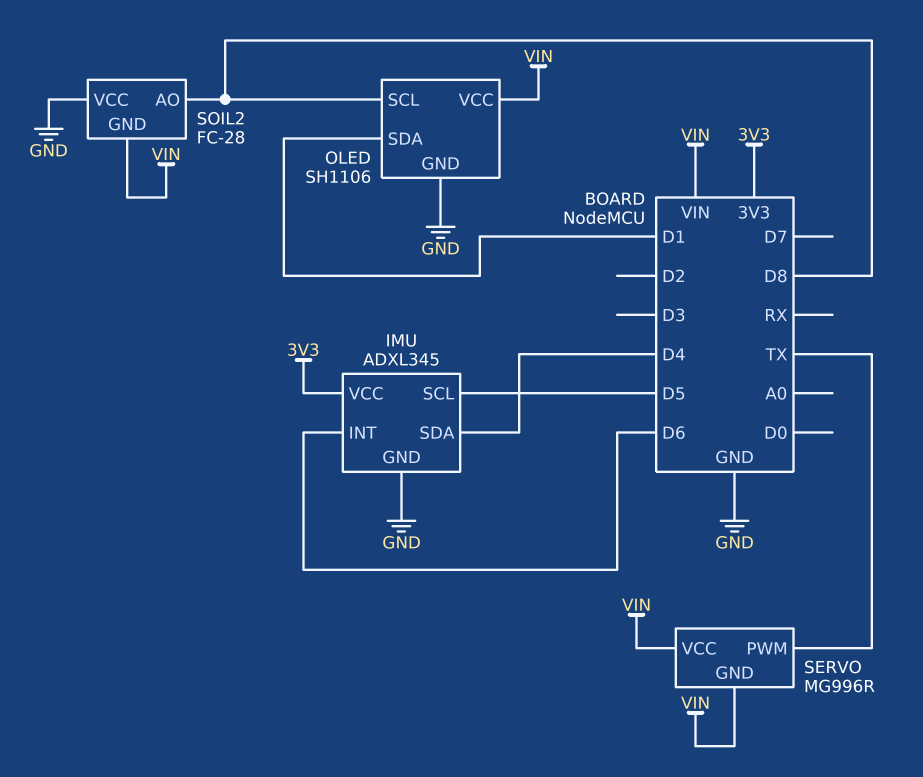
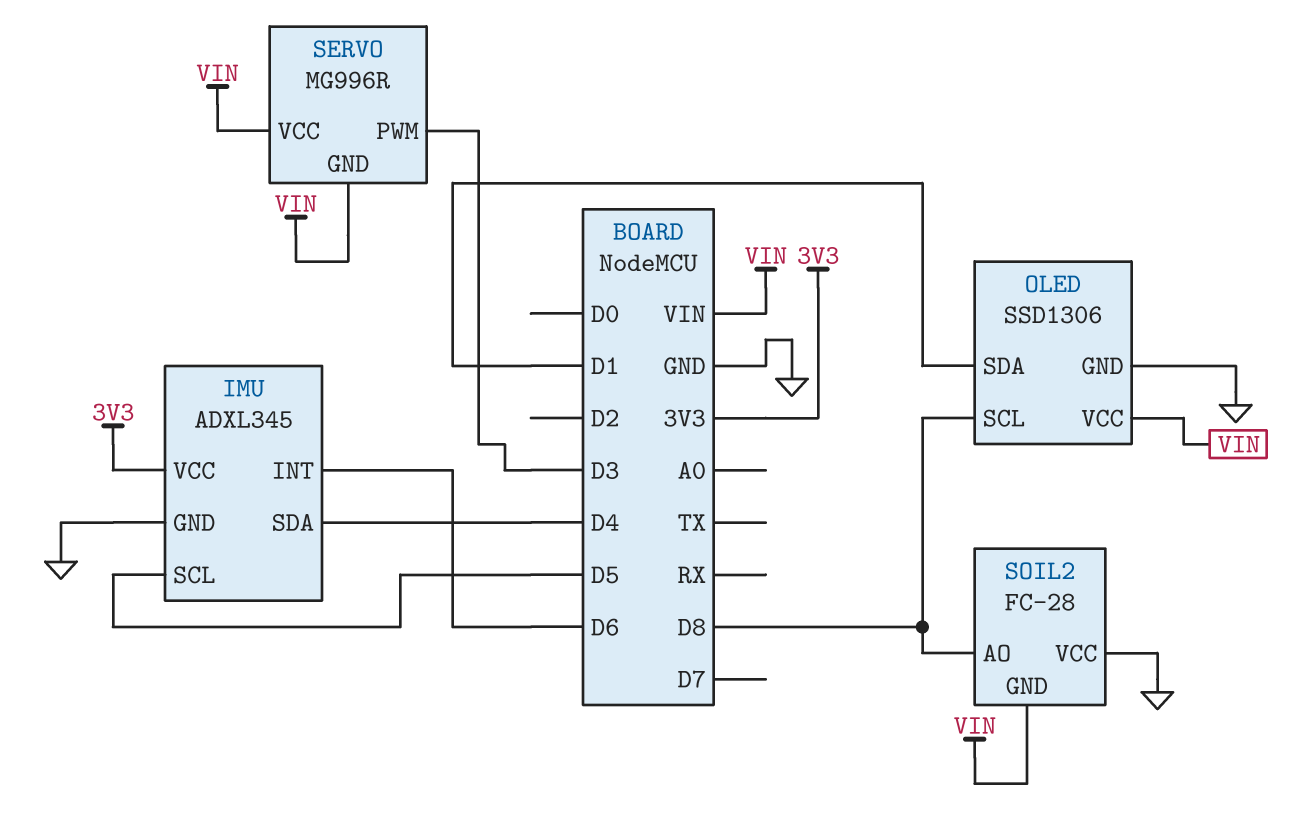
OLED: SH1106 -> SSD1306
SERVO pin PWM: TX -> D3

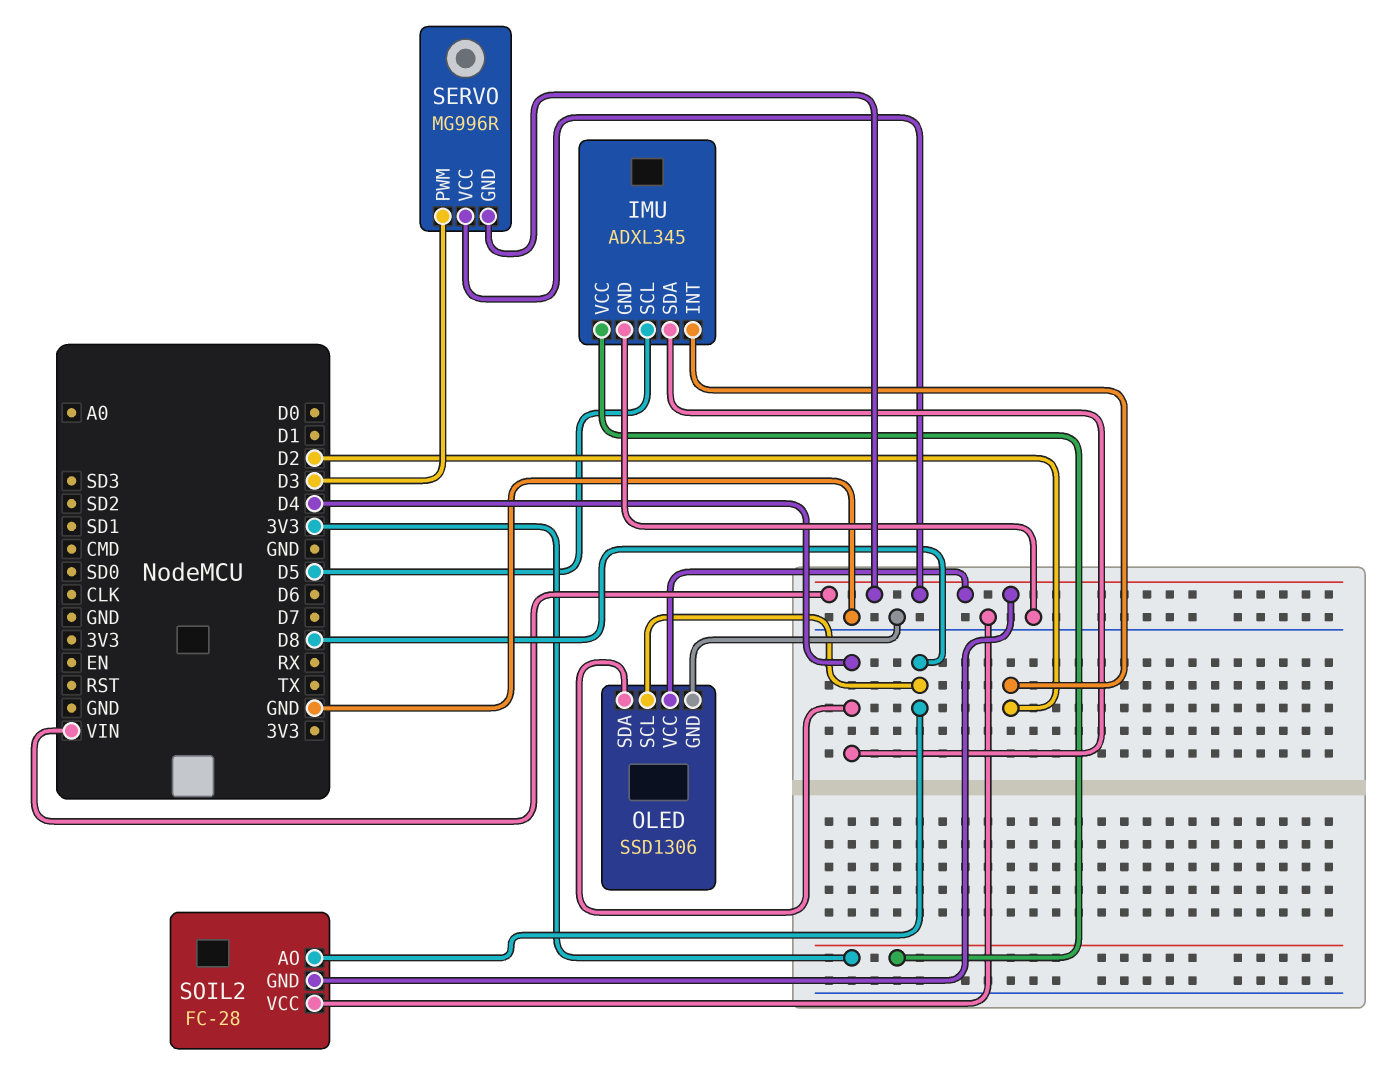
IMU pin INT: D6 -> D2
OLED pin SDA: D1 -> D4

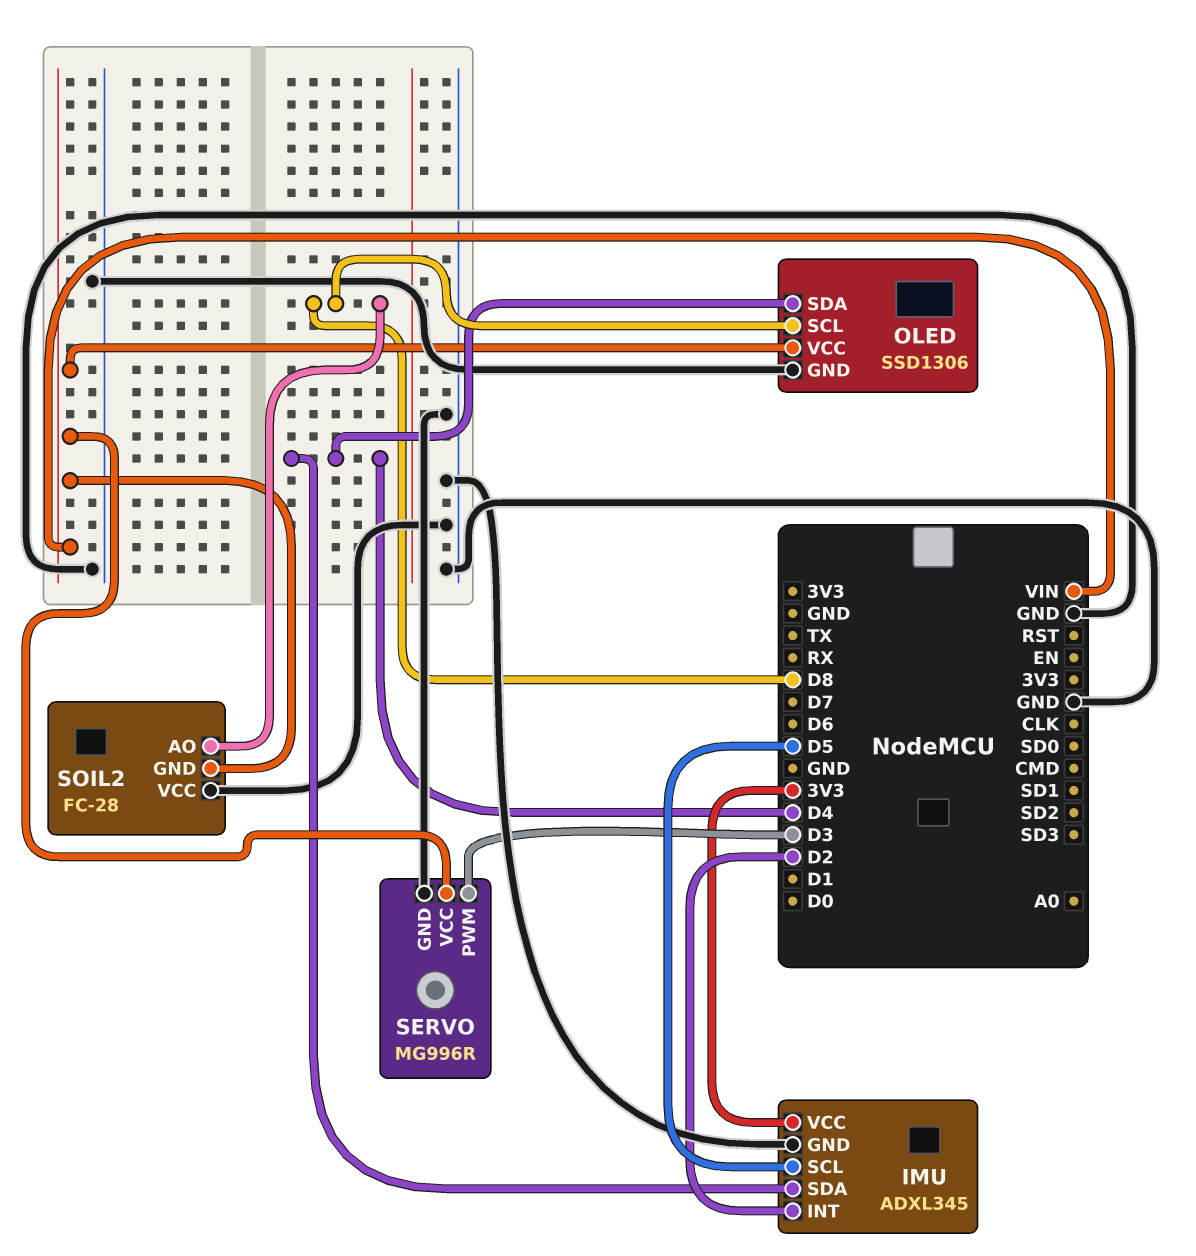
SERVO pin GND: VIN -> GND

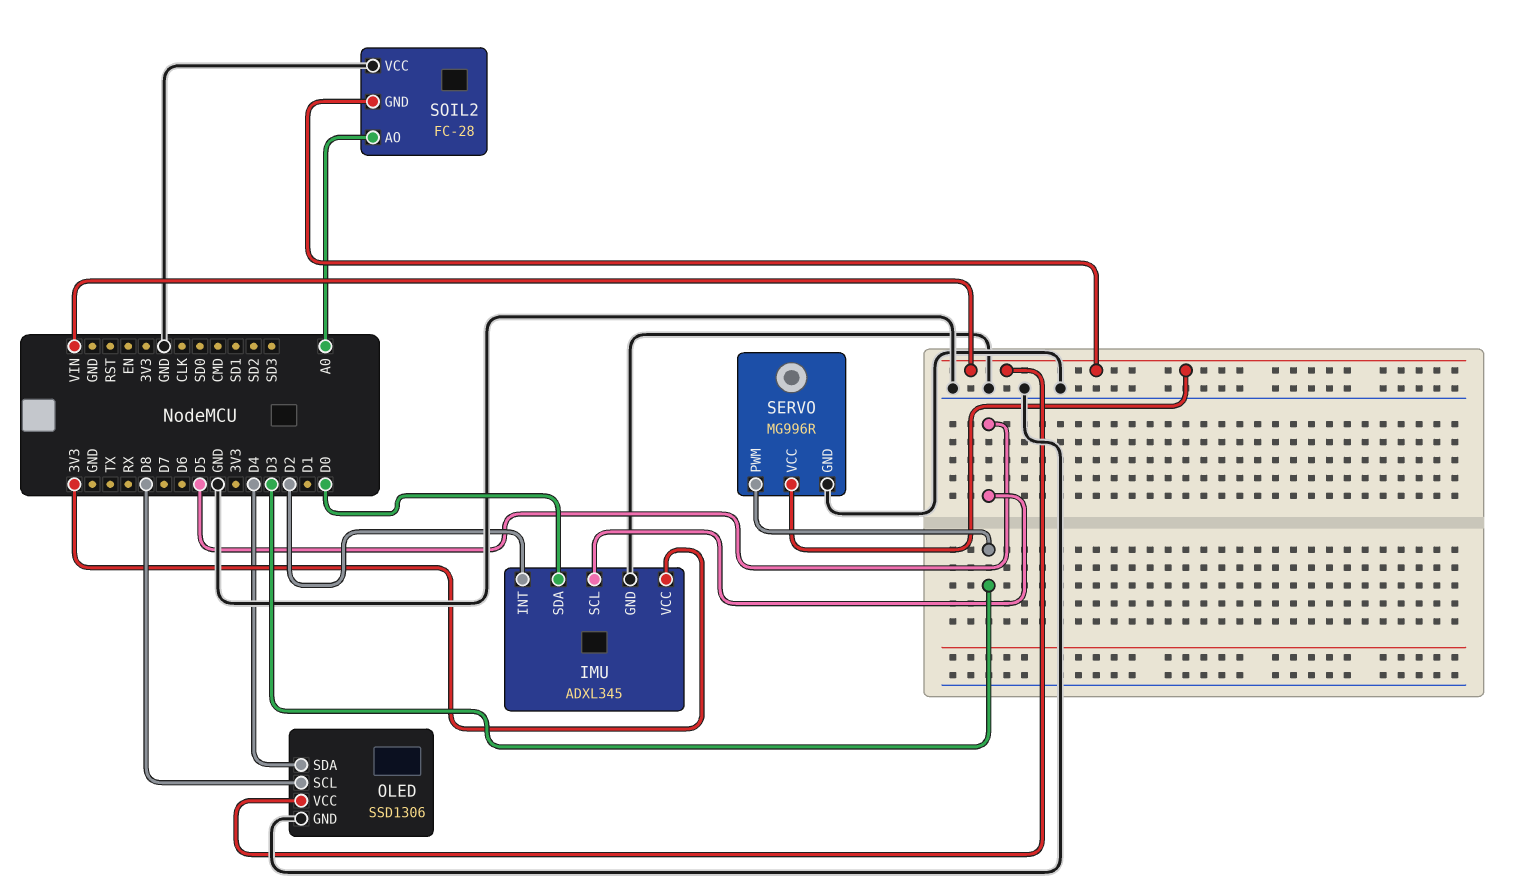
IMU pin SDA: D4 -> D0
SOIL2 pin AO: D8 -> A0

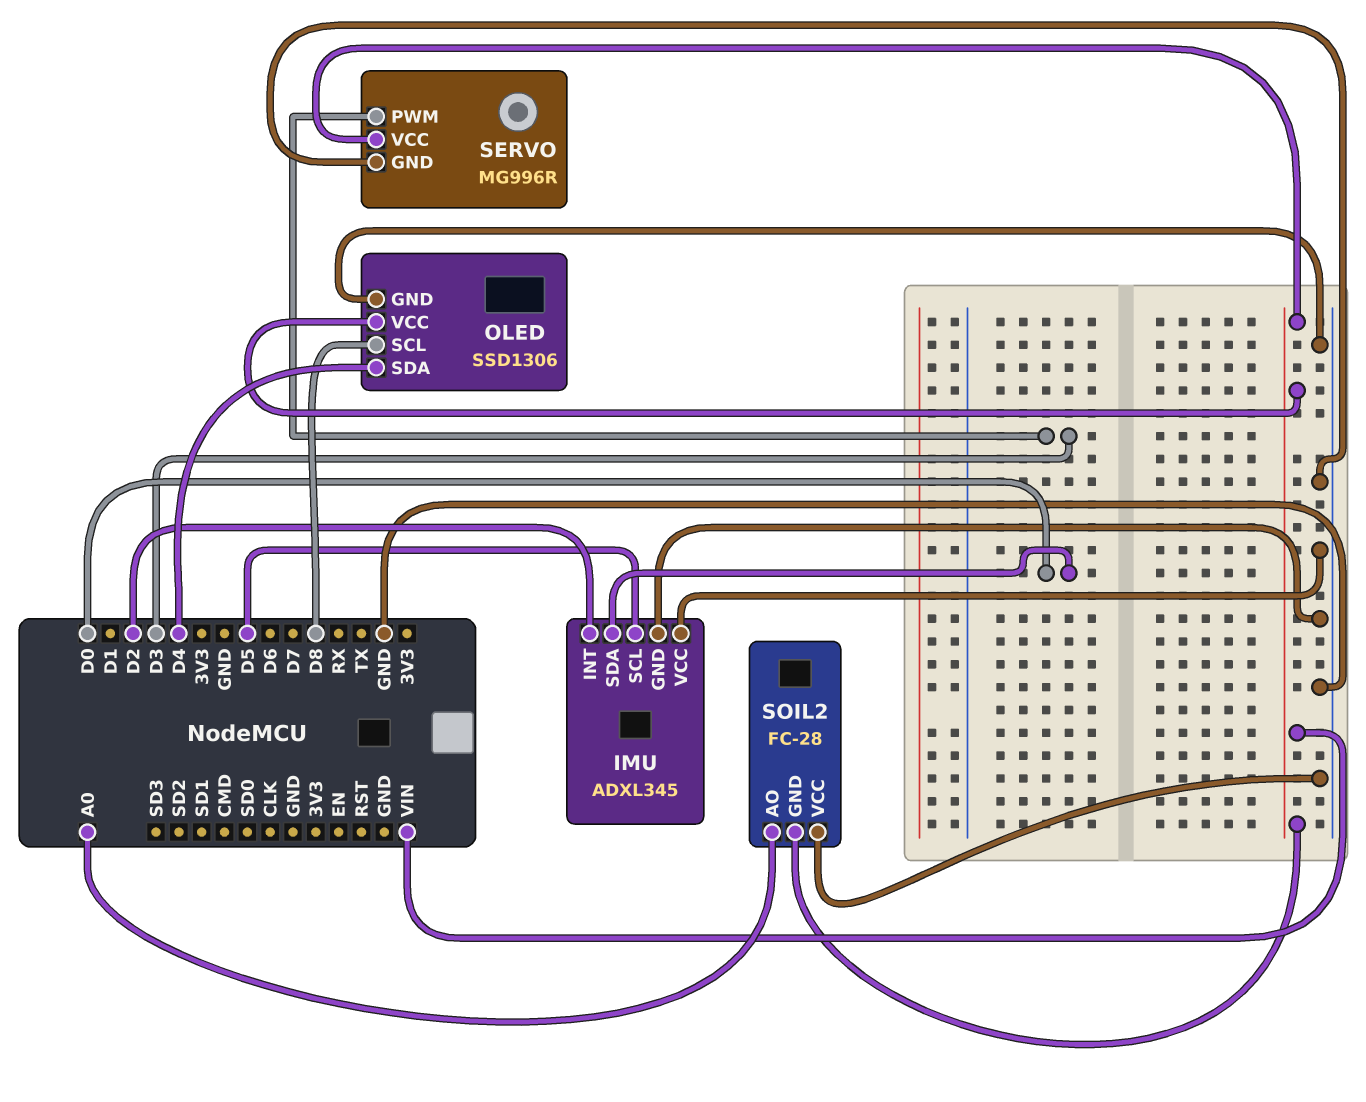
IMU pin VCC: 3V3 -> GND

